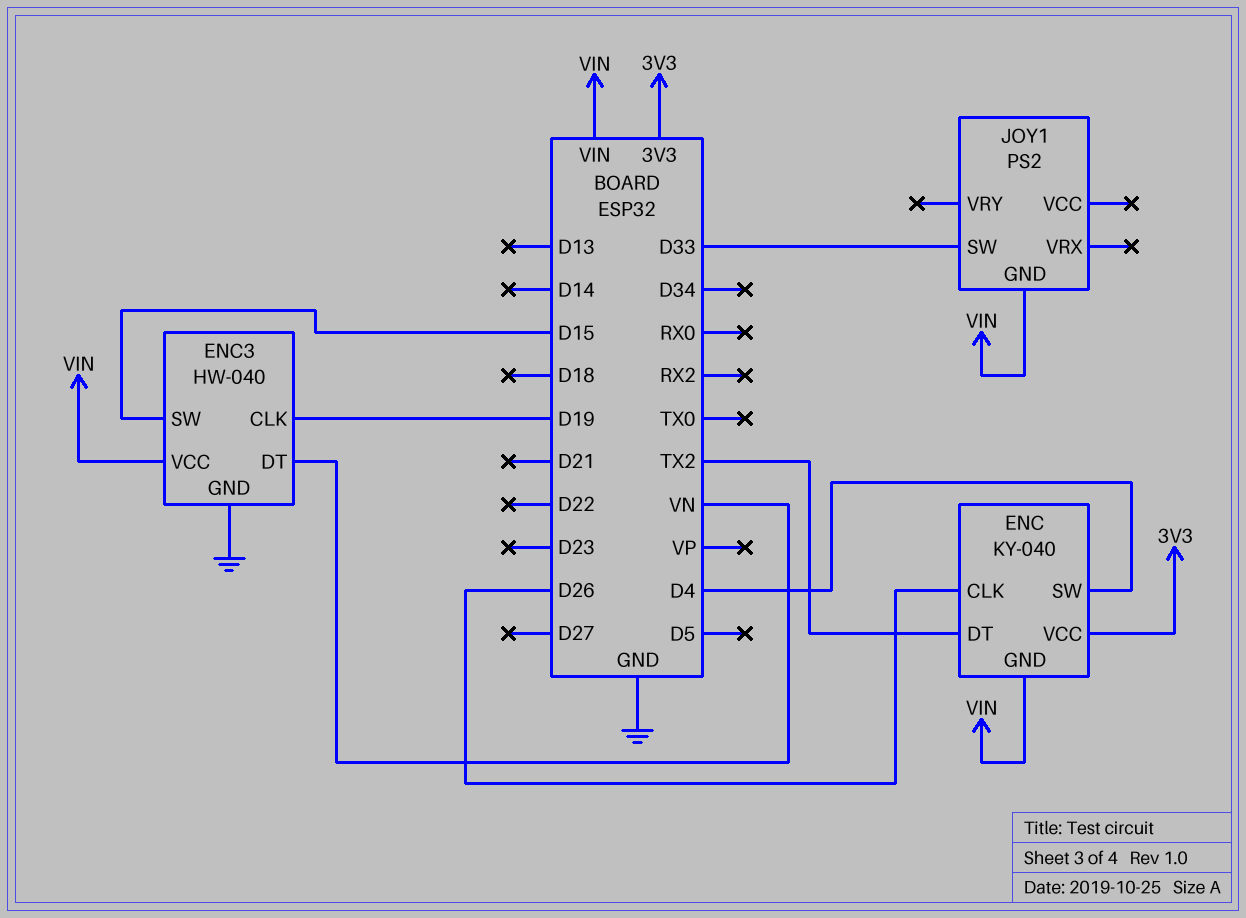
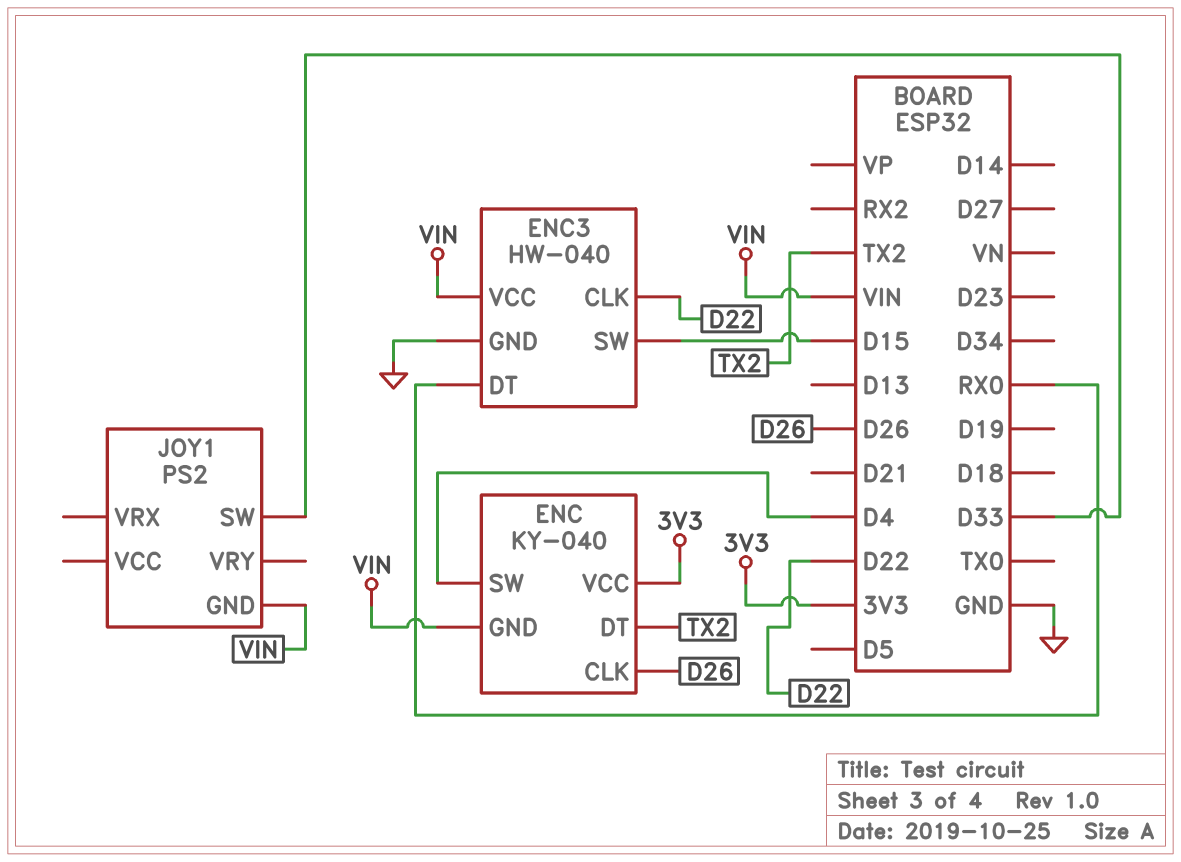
ENC3 pin CLK: D19 -> D22
ENC3 pin DT: VN -> RX0

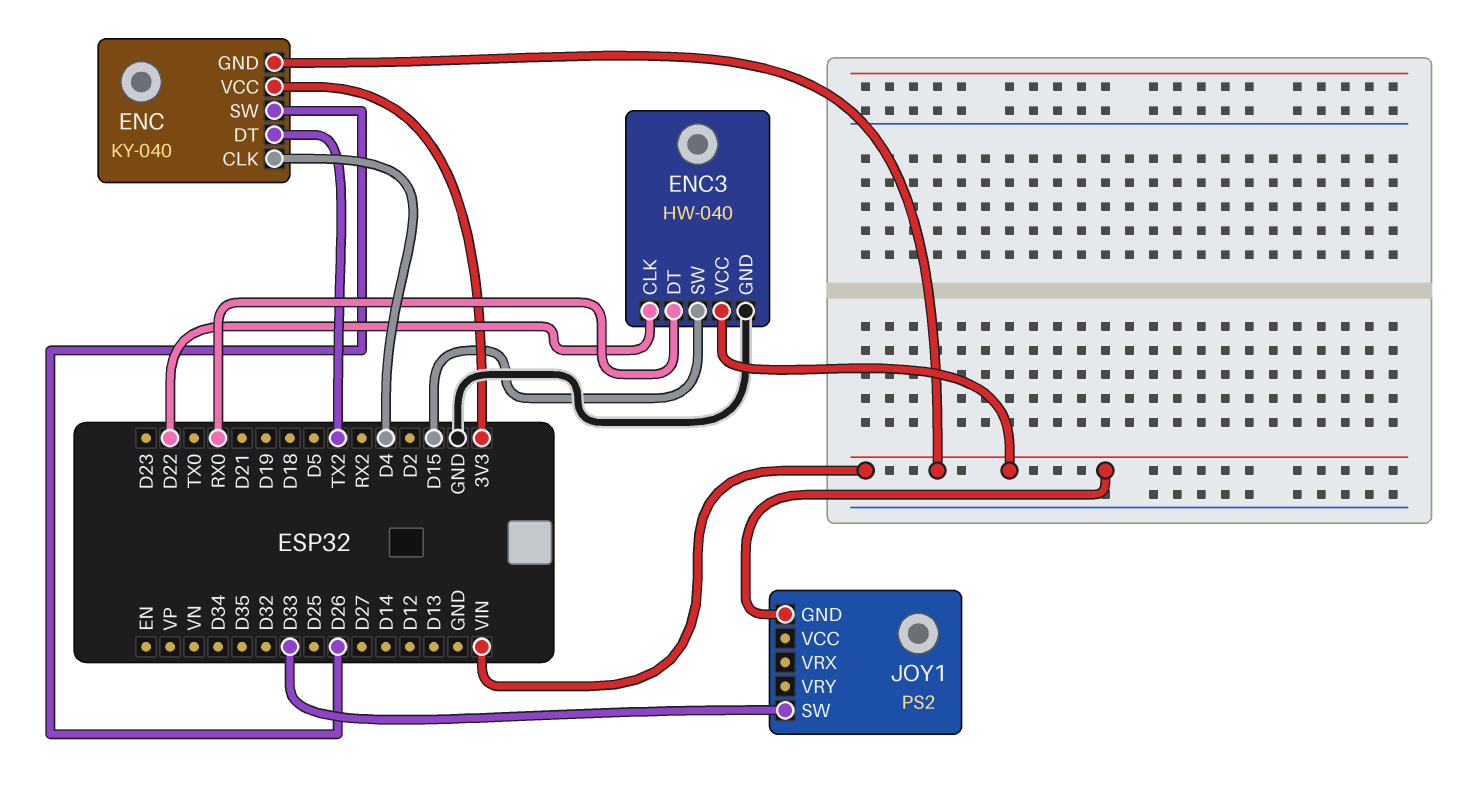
ENC pin CLK: D26 -> D4
ENC pin SW: D4 -> D26

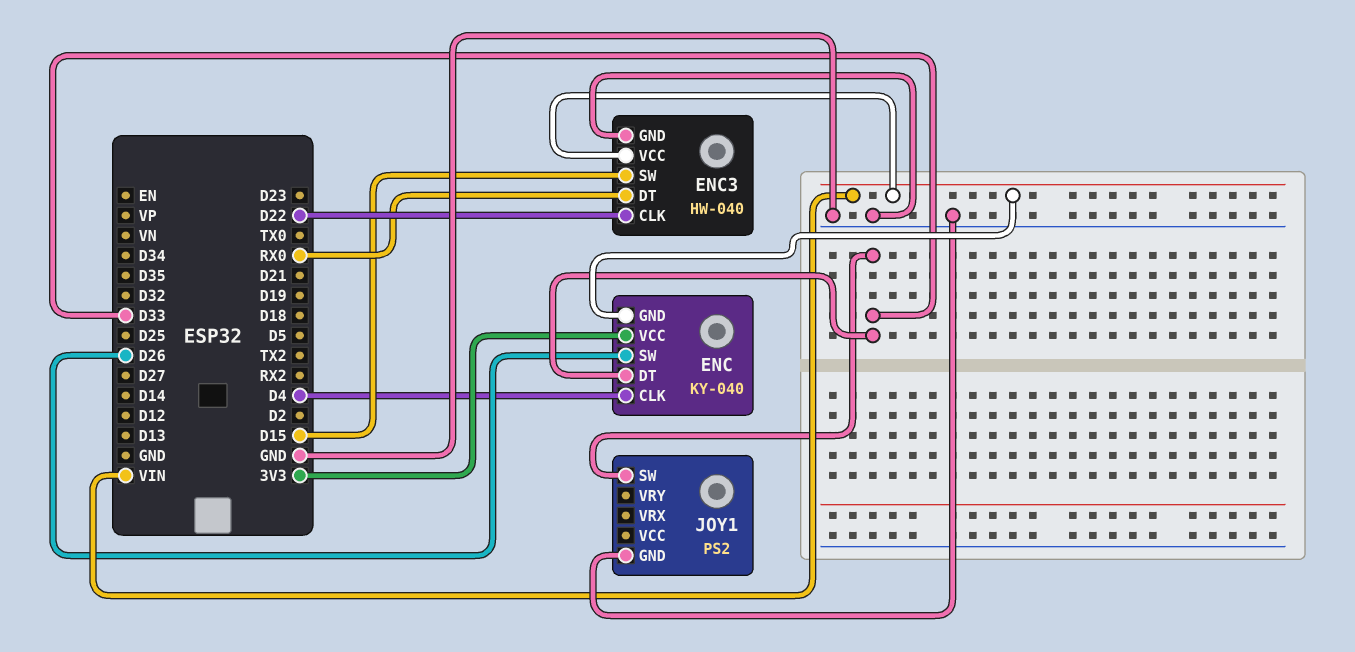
ENC pin DT: TX2 -> D33
JOY1 pin GND: VIN -> GND

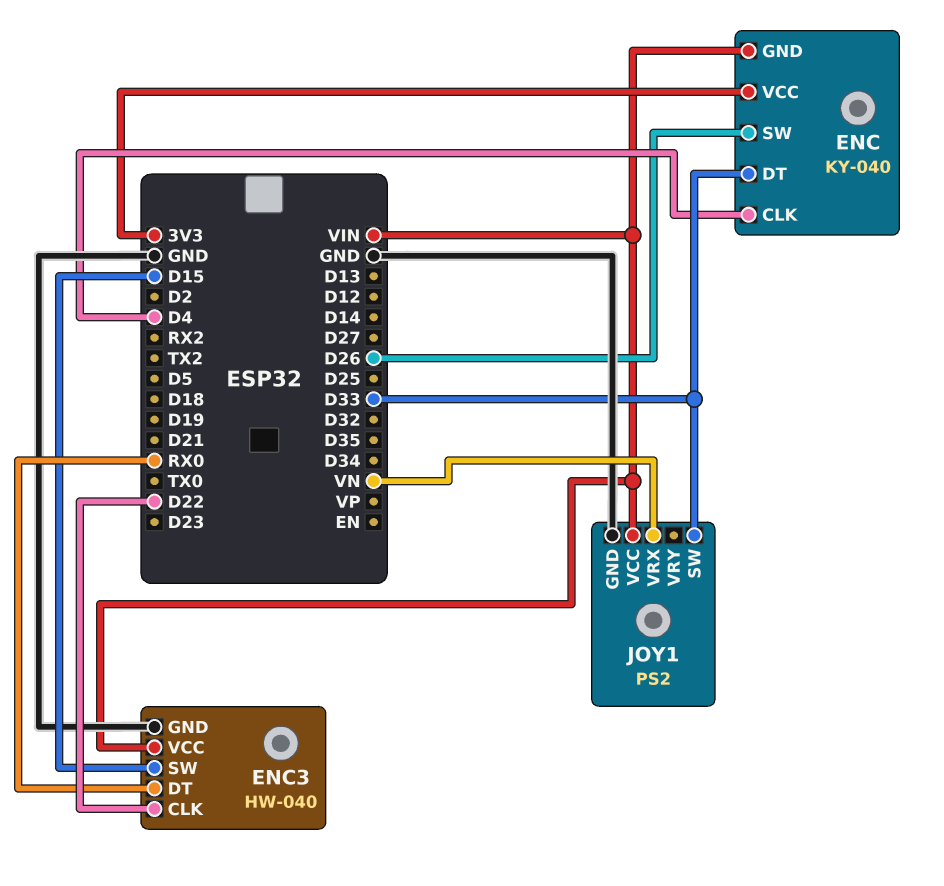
JOY1 pin VCC: none -> VIN
JOY1 pin VRX: none -> VN

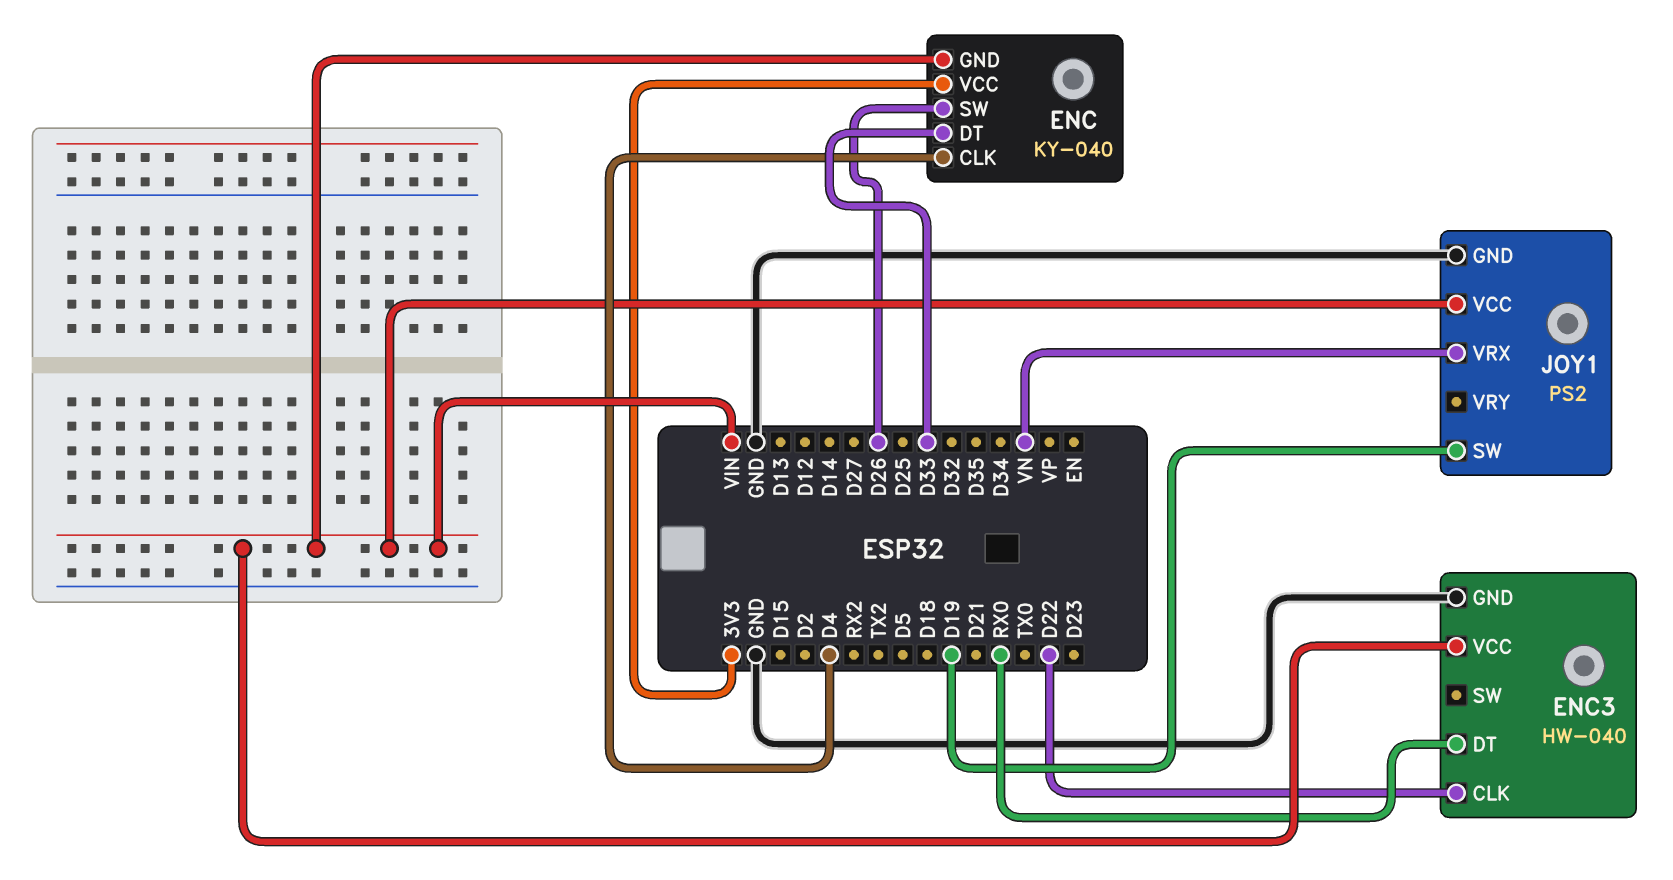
ENC3 pin SW: D15 -> none
JOY1 pin SW: D33 -> D19

